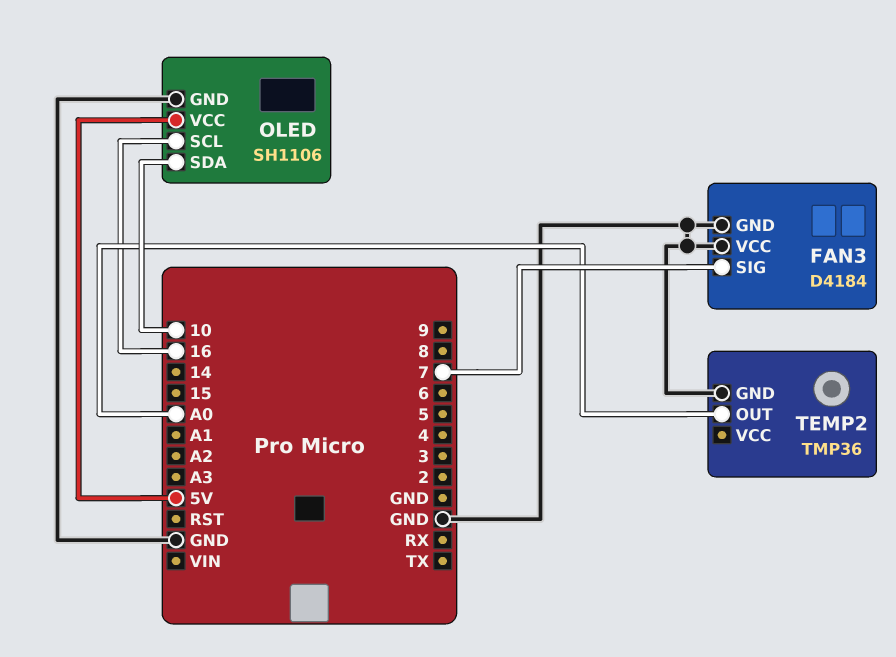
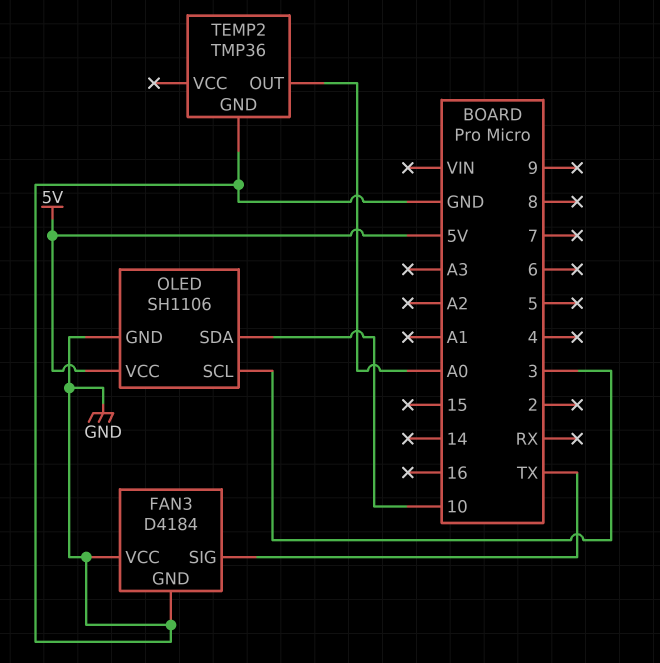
FAN3 pin SIG: 7 -> TX
OLED pin SCL: 16 -> 3

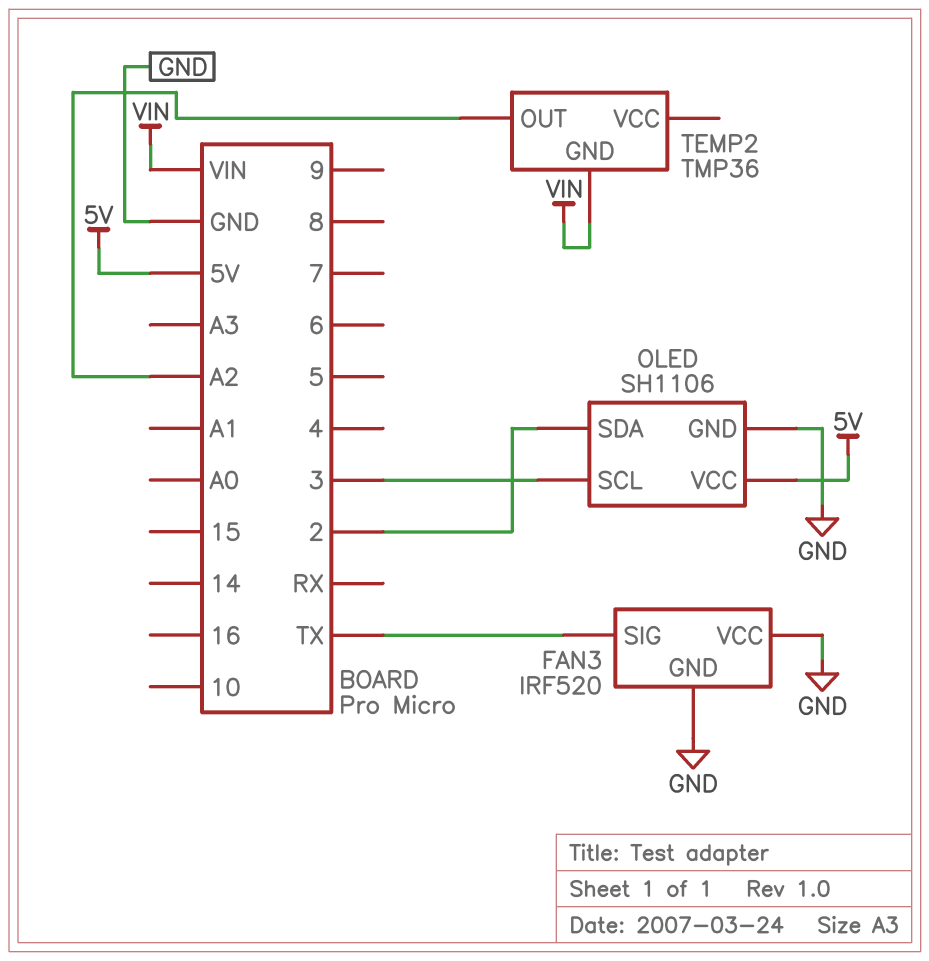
FAN3: D4184 -> IRF520
OLED pin SDA: 10 -> 2
TEMP2 pin GND: GND -> VIN
TEMP2 pin OUT: A0 -> A2

